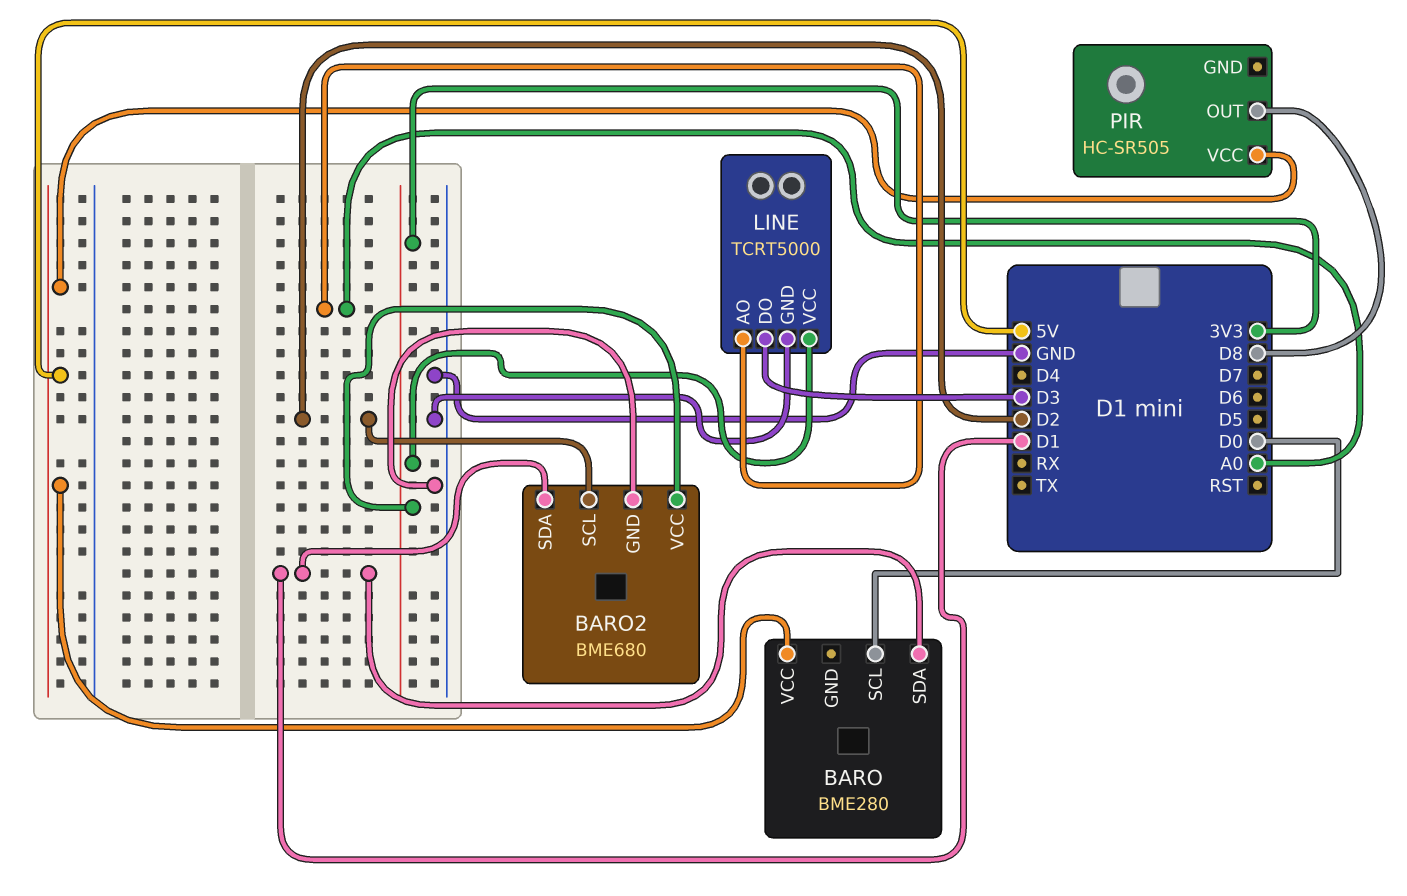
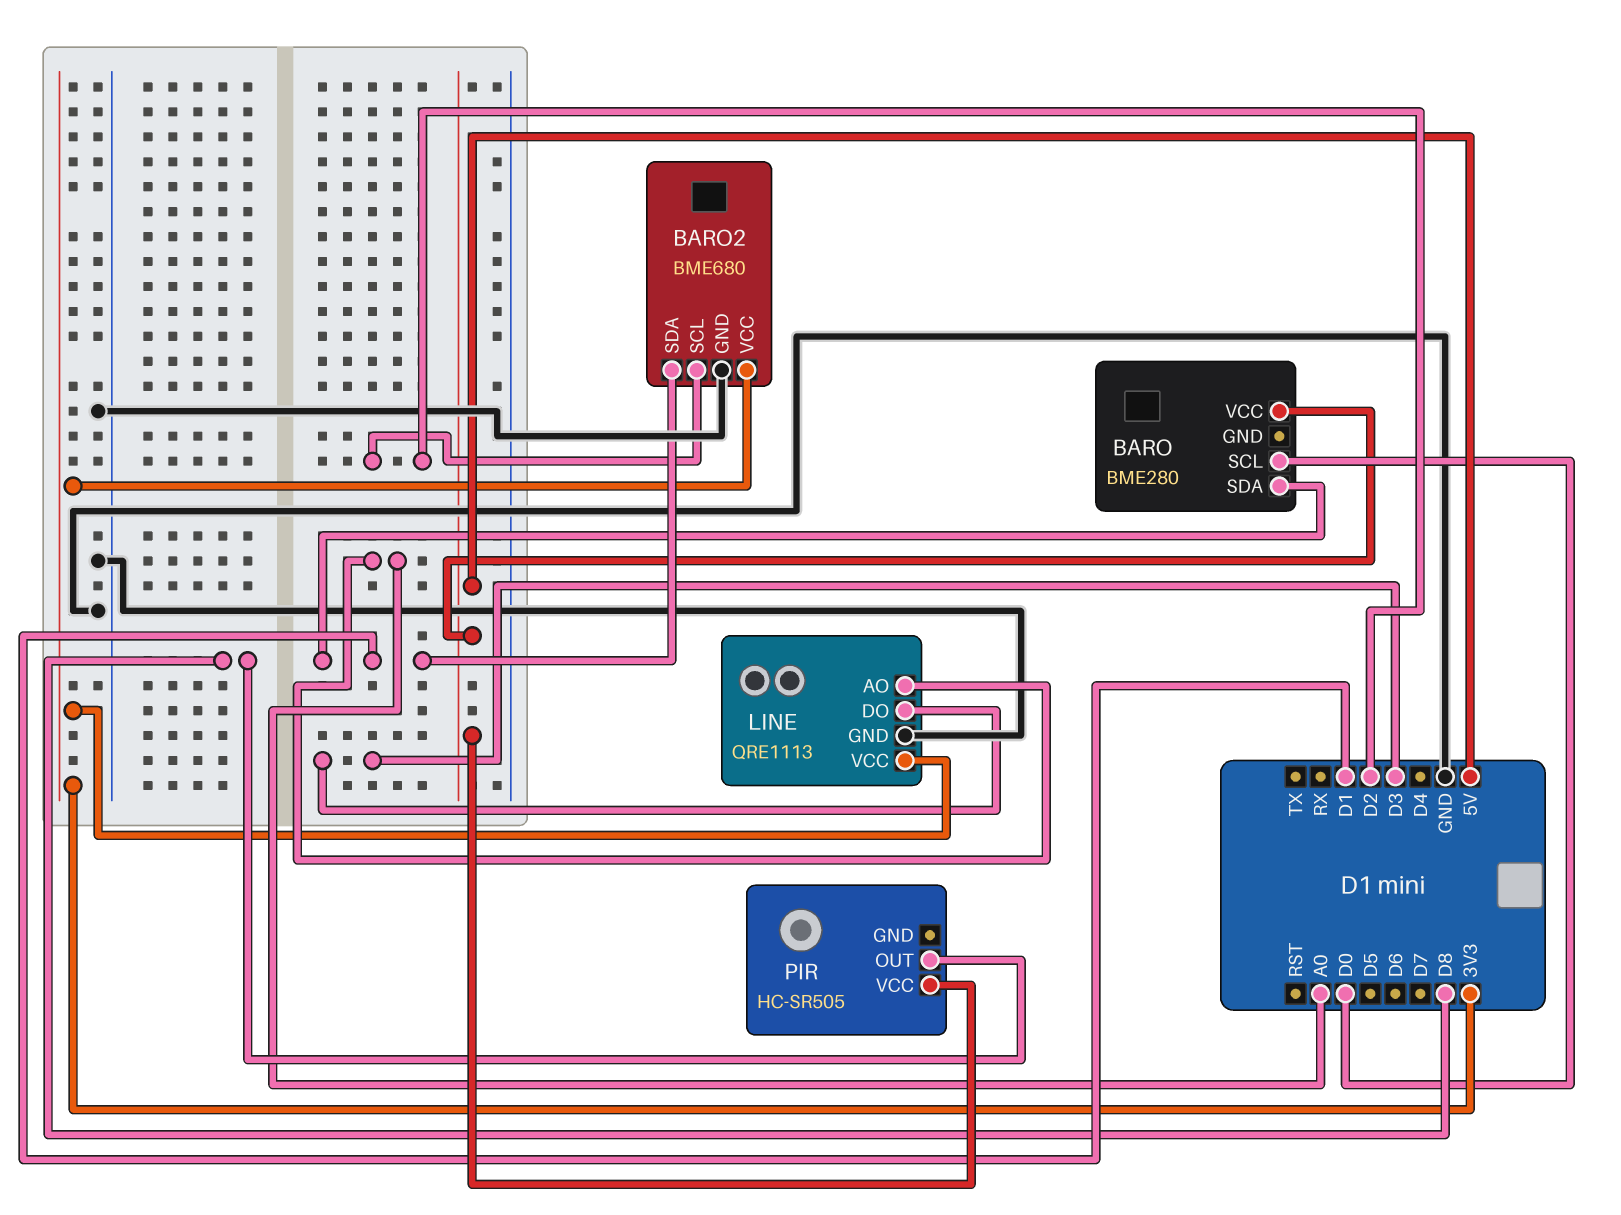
LINE: TCRT5000 -> QRE1113

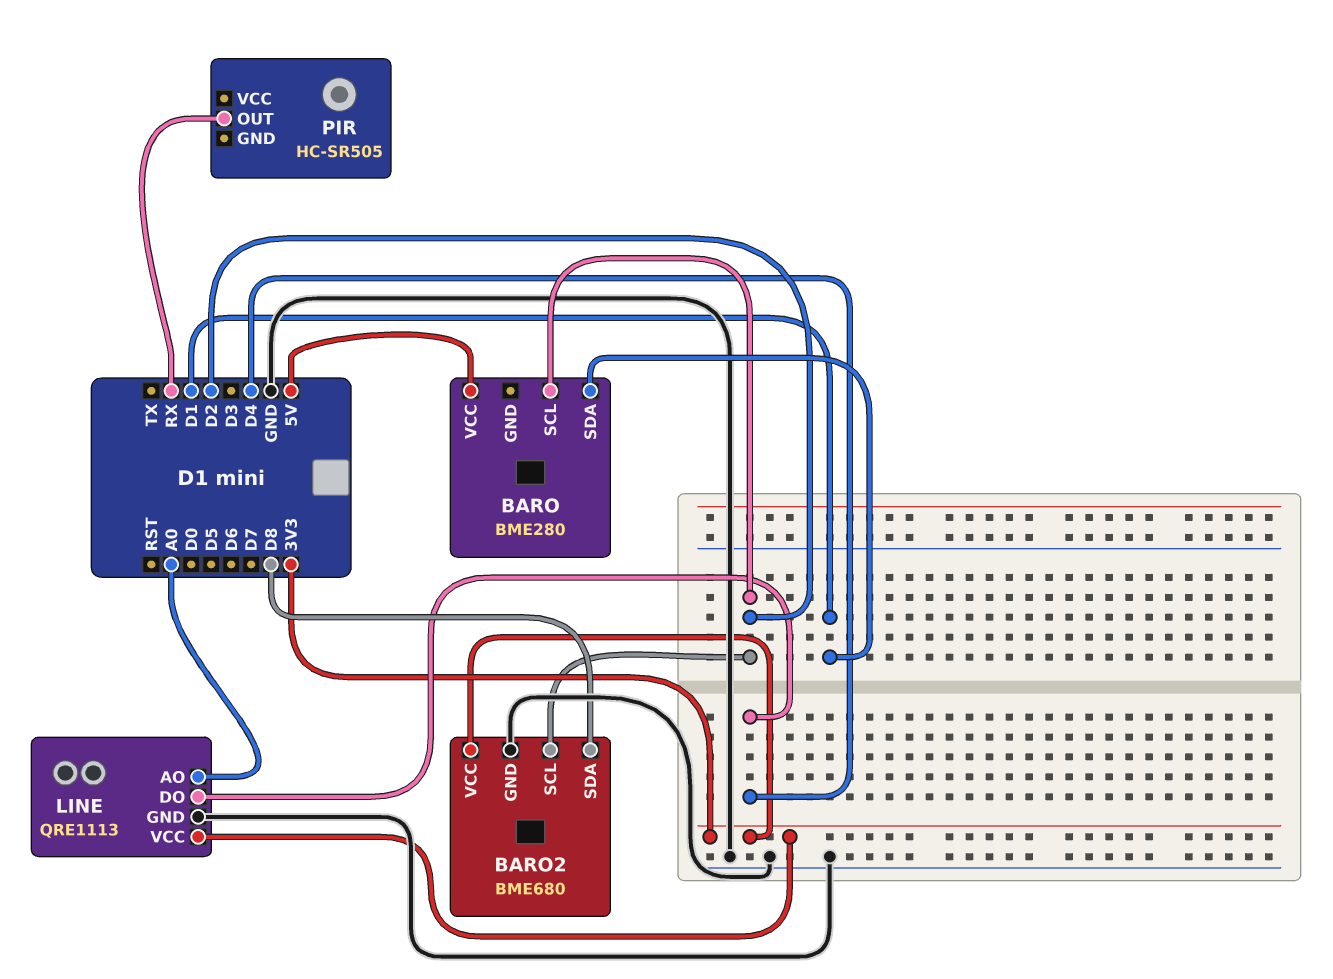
BARO pin SCL: D0 -> D2
BARO2 pin SDA: D1 -> D8
LINE pin DO: D3 -> D4
PIR pin OUT: D8 -> RX
PIR pin VCC: 5V -> none

